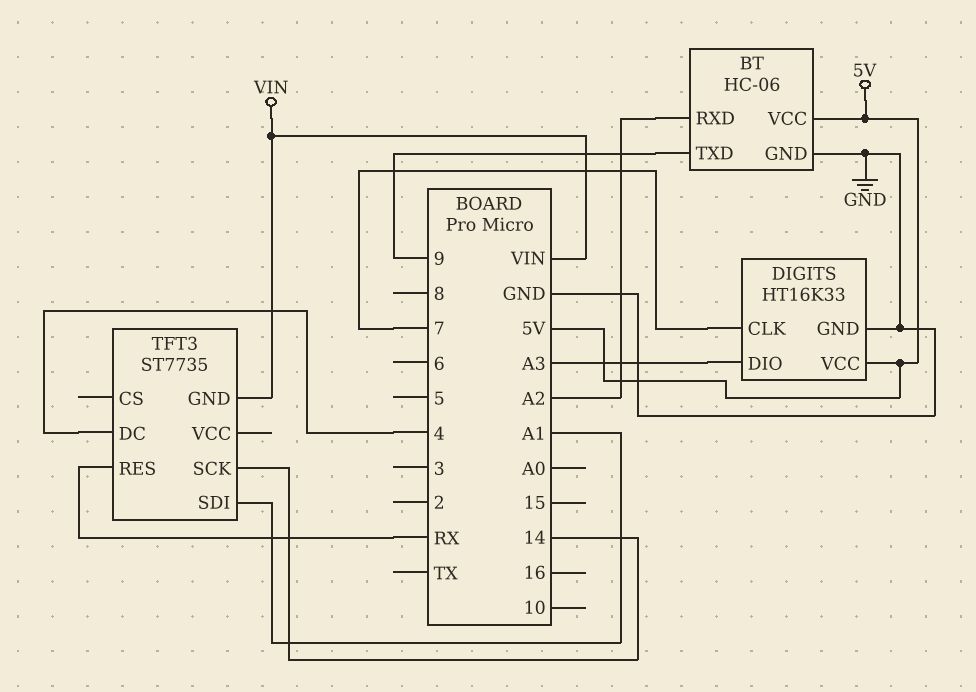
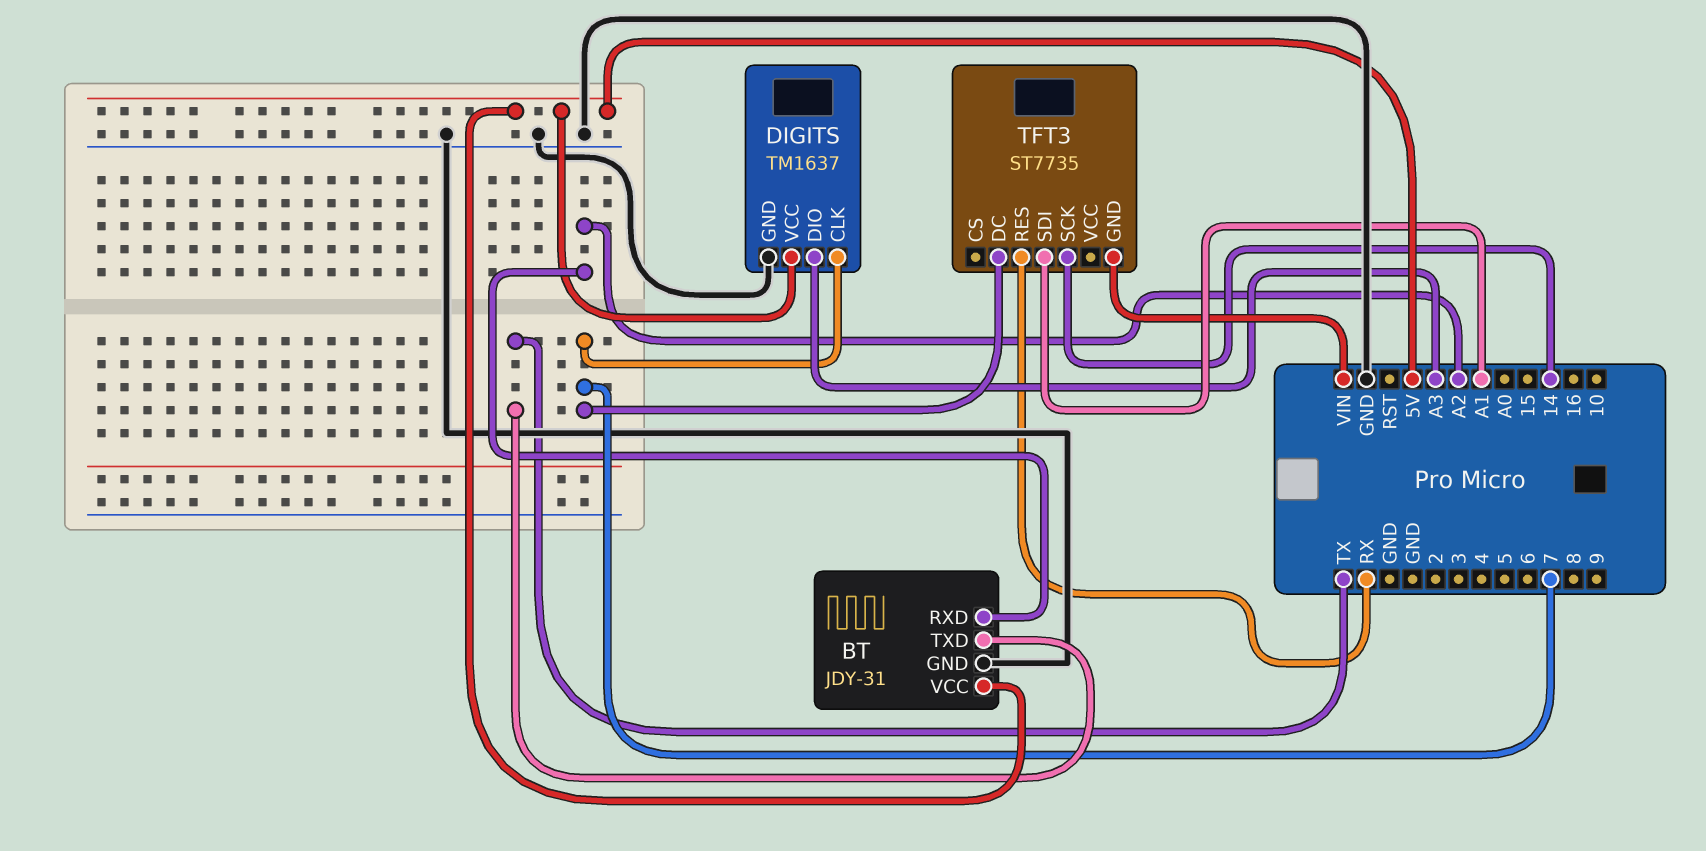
BT: HC-06 -> JDY-31
BT pin TXD: 9 -> TX
DIGITS: HT16K33 -> TM1637
TFT3 pin DC: 4 -> 7

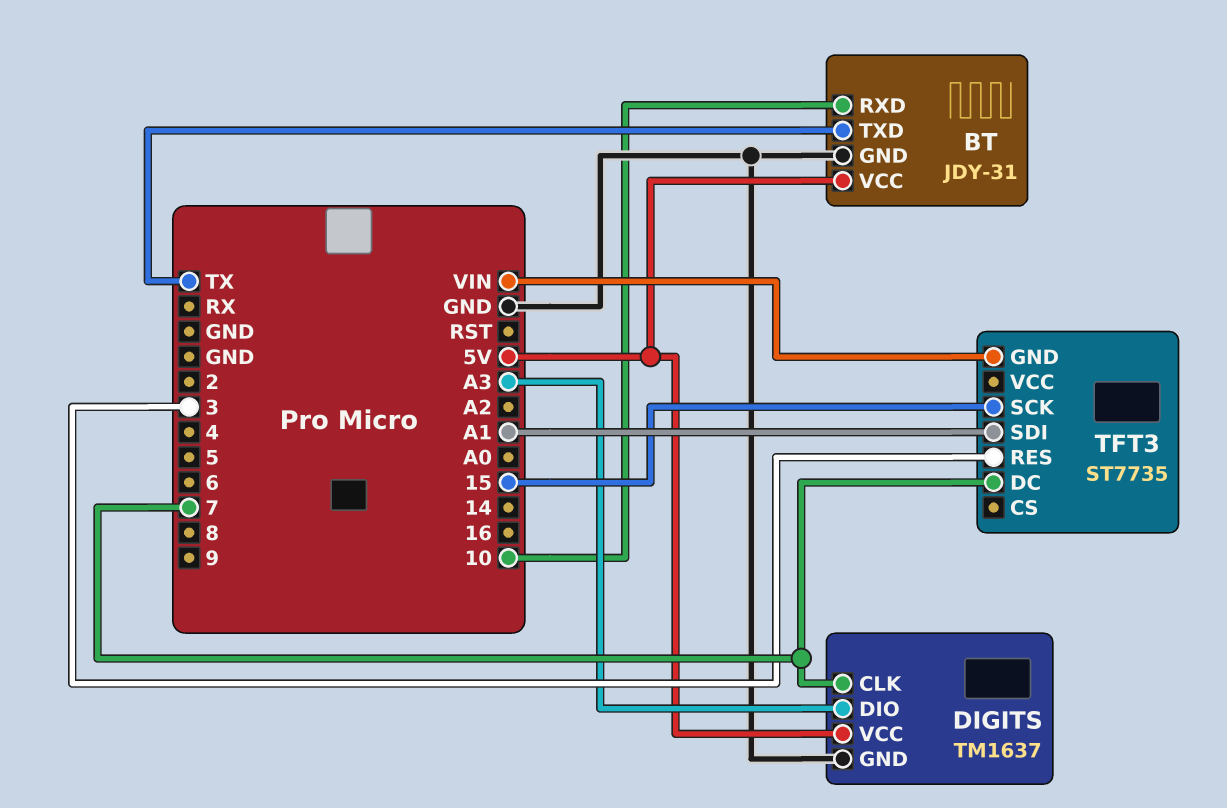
BT pin RXD: A2 -> 10
TFT3 pin RES: RX -> 3
TFT3 pin SCK: 14 -> 15

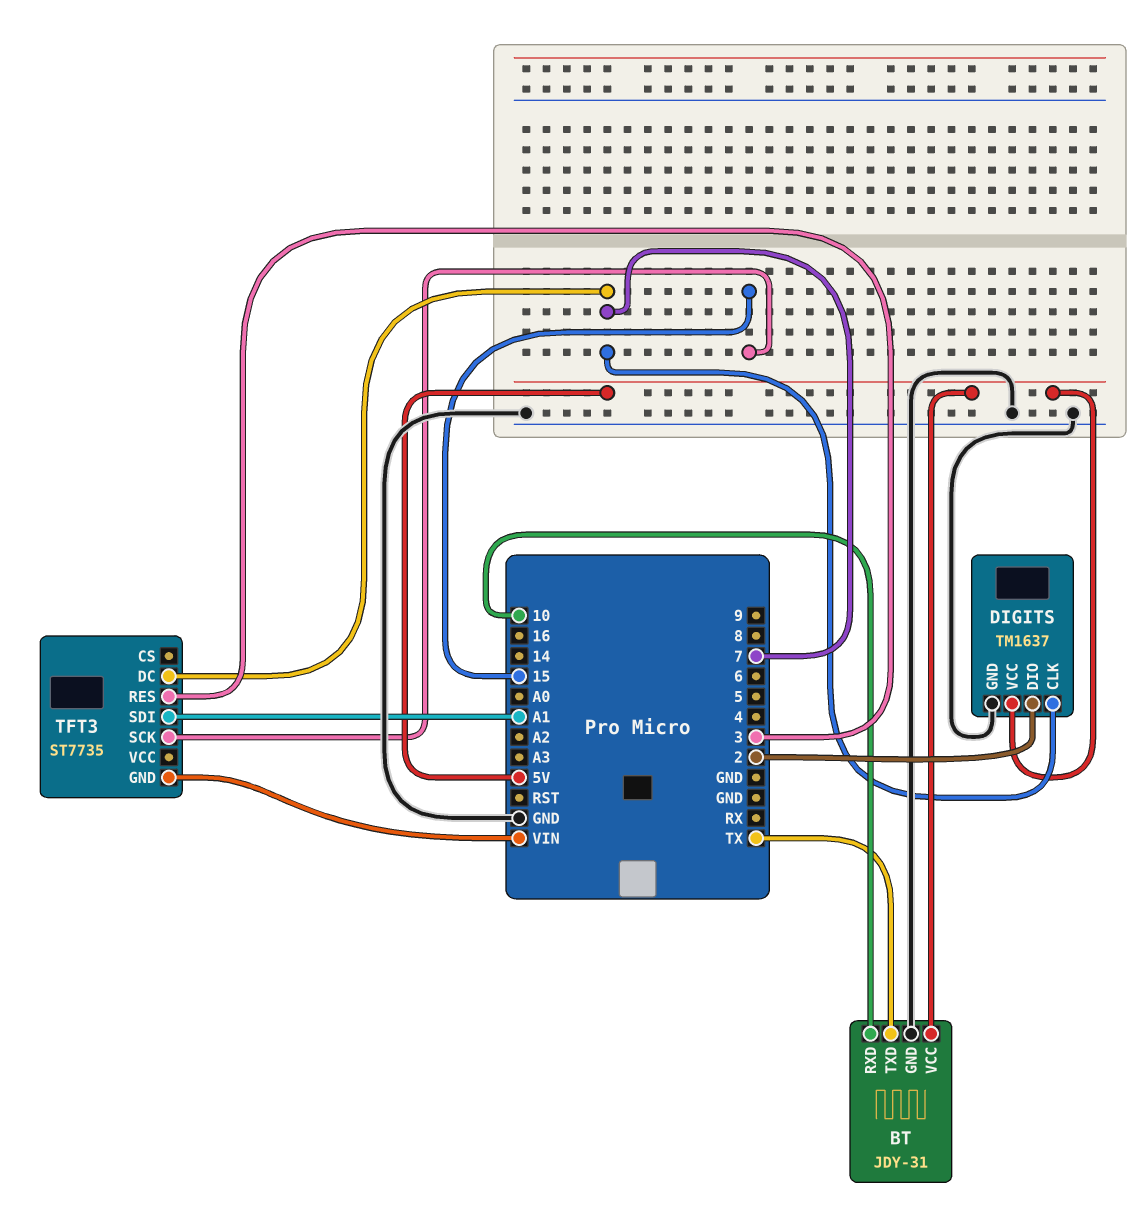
DIGITS pin DIO: A3 -> 2

